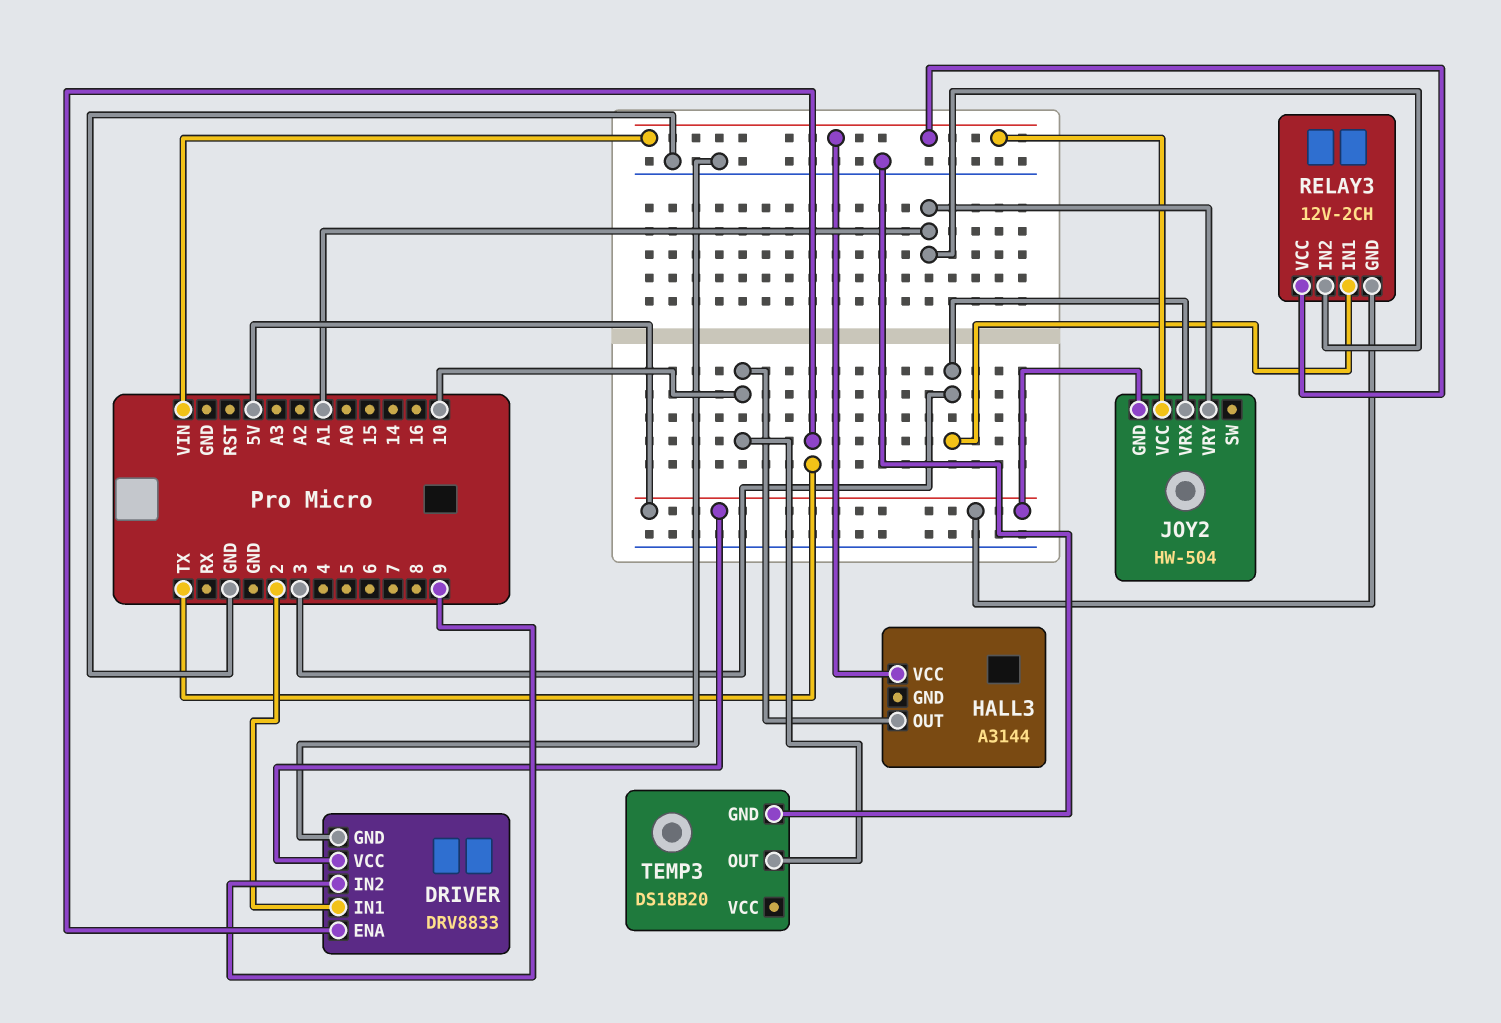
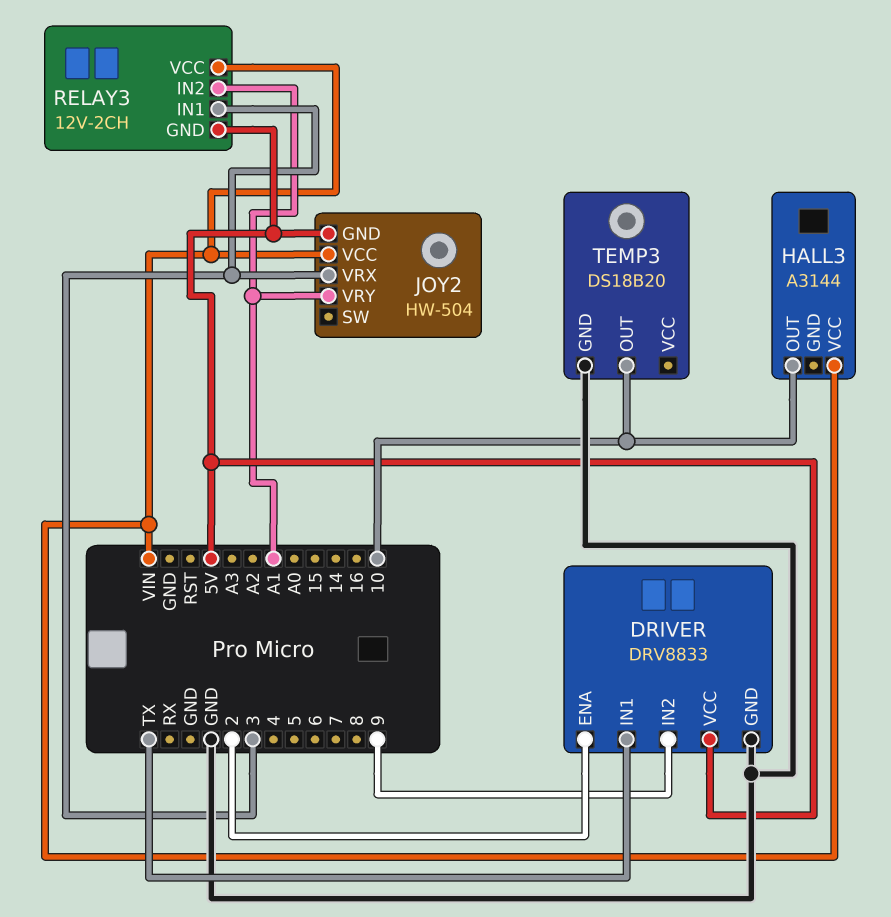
DRIVER pin ENA: TX -> 2
DRIVER pin IN1: 2 -> TX

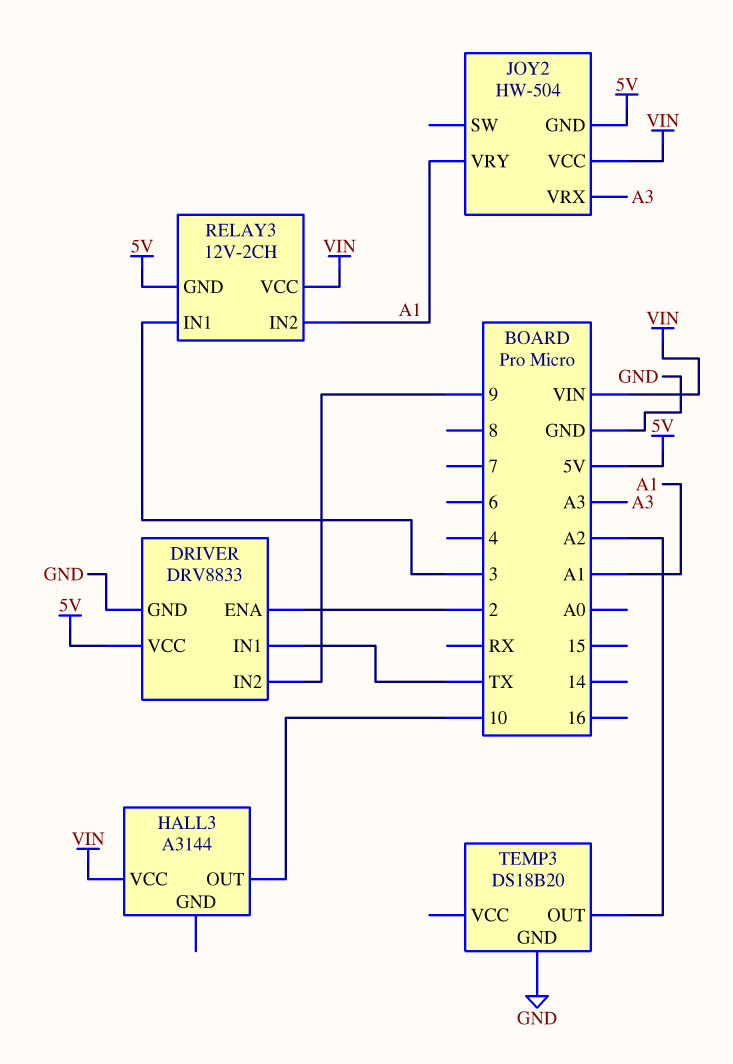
JOY2 pin VRX: 3 -> A3
TEMP3 pin OUT: 10 -> A2

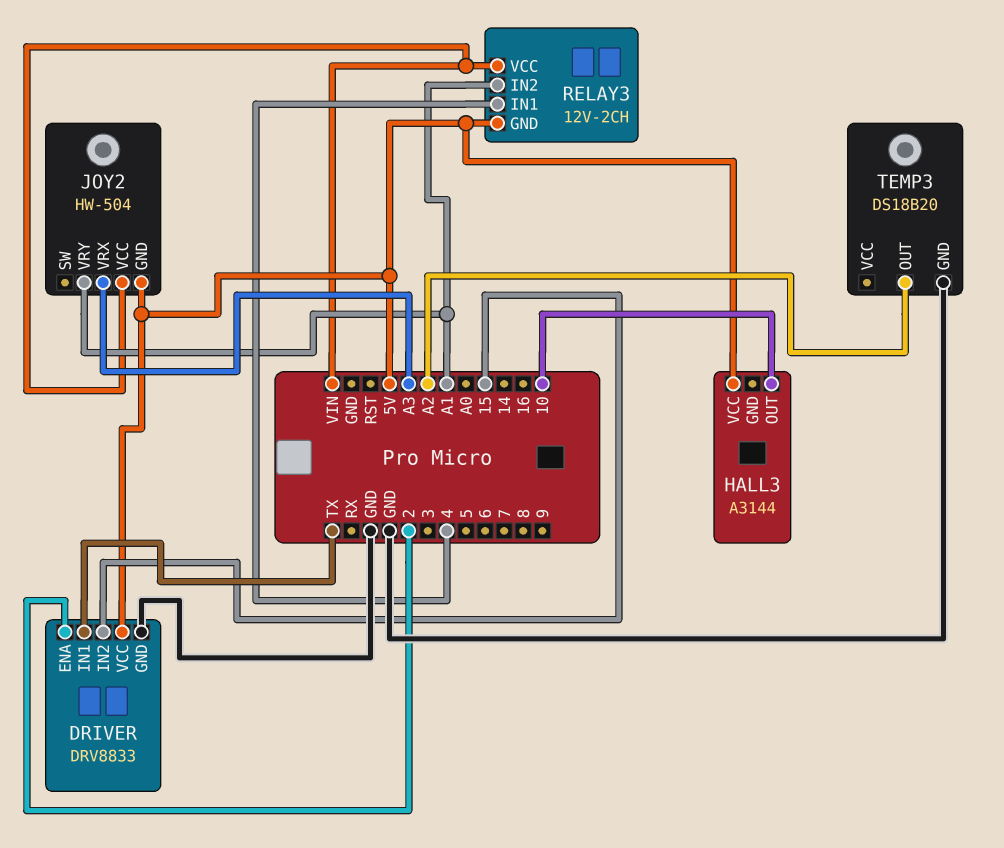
DRIVER pin IN2: 9 -> 15
HALL3 pin VCC: VIN -> 5V
RELAY3 pin IN1: 3 -> 4

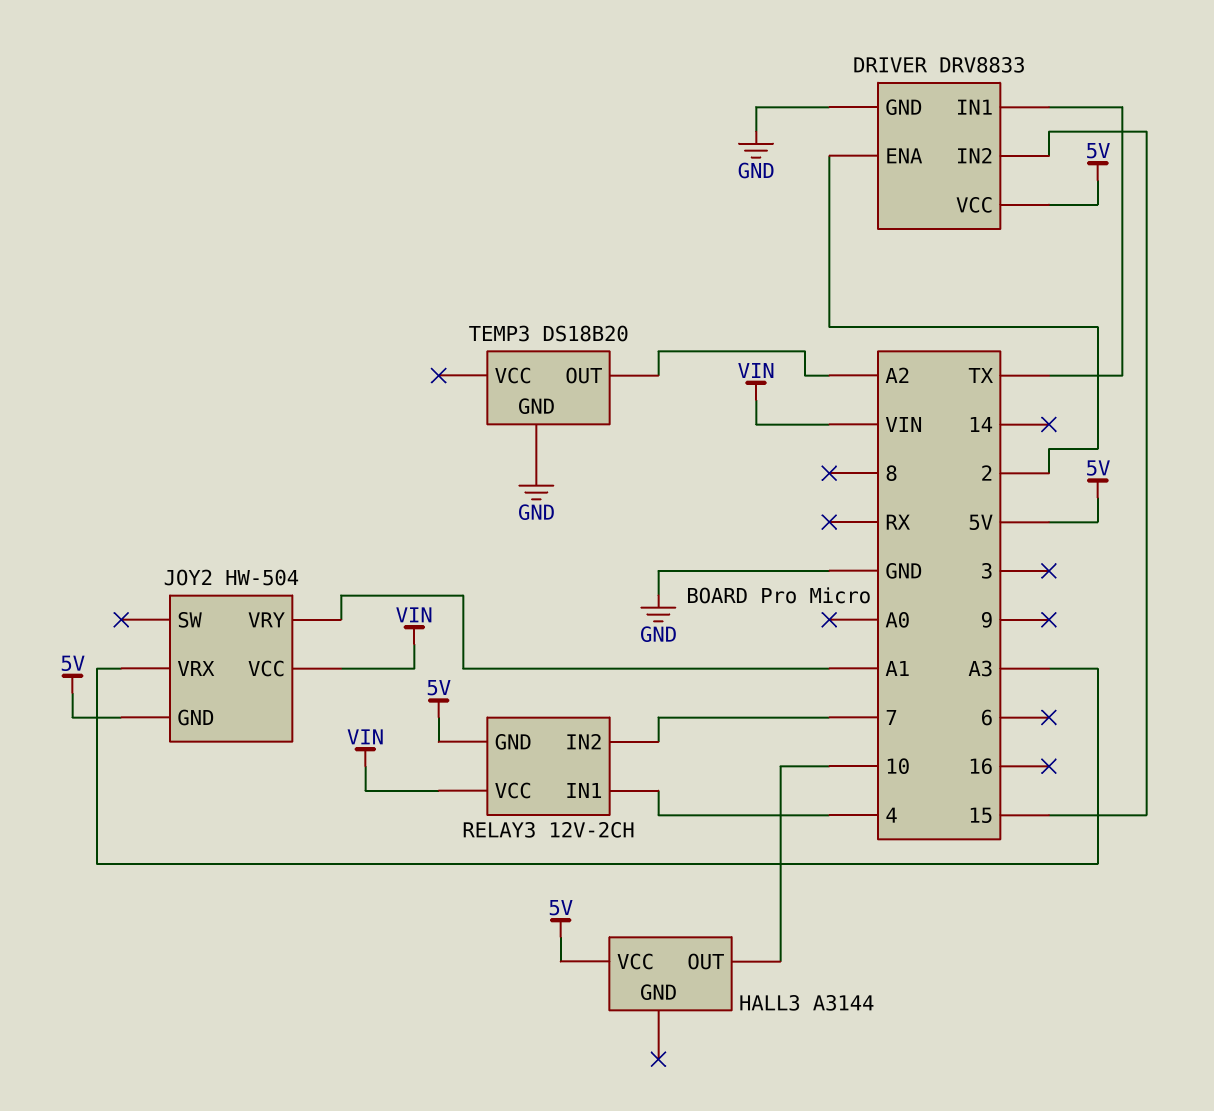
RELAY3 pin IN2: A1 -> 7

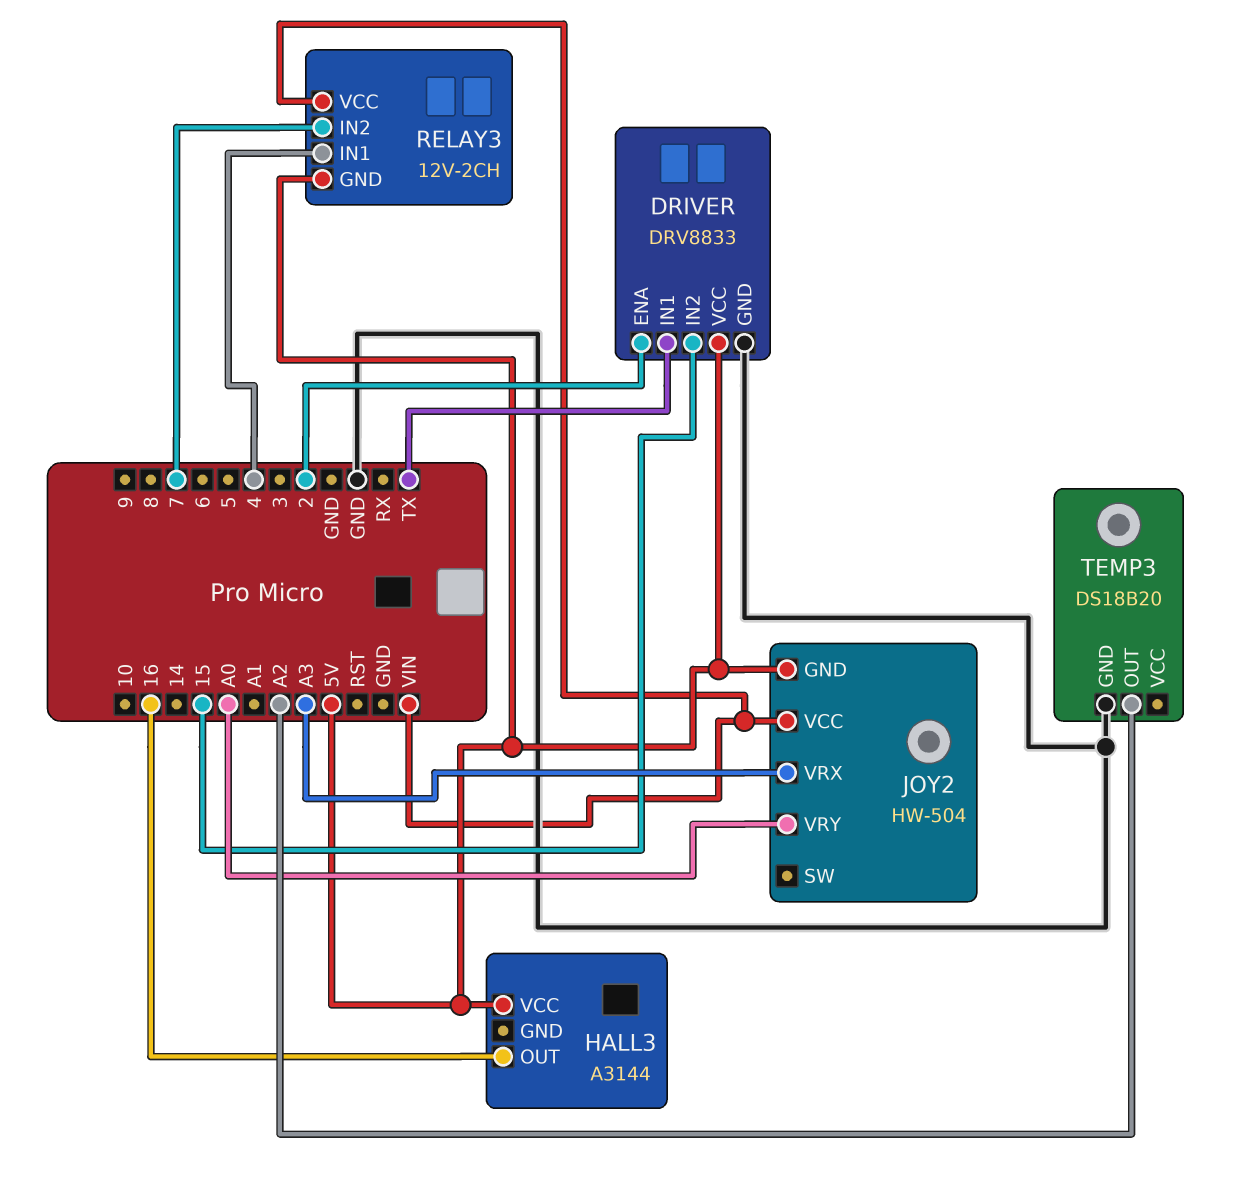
HALL3 pin OUT: 10 -> 16
JOY2 pin VRY: A1 -> A0

